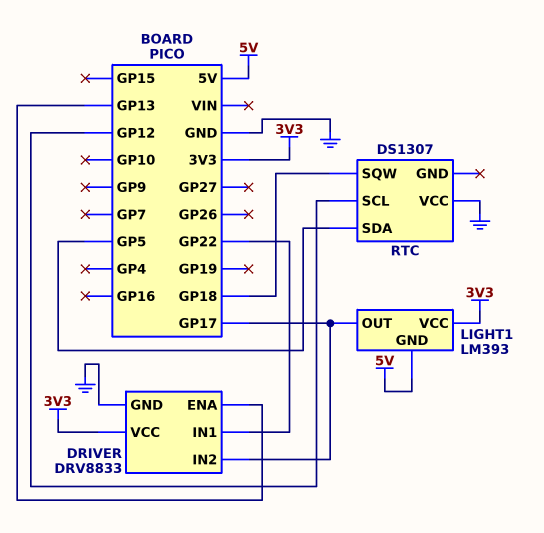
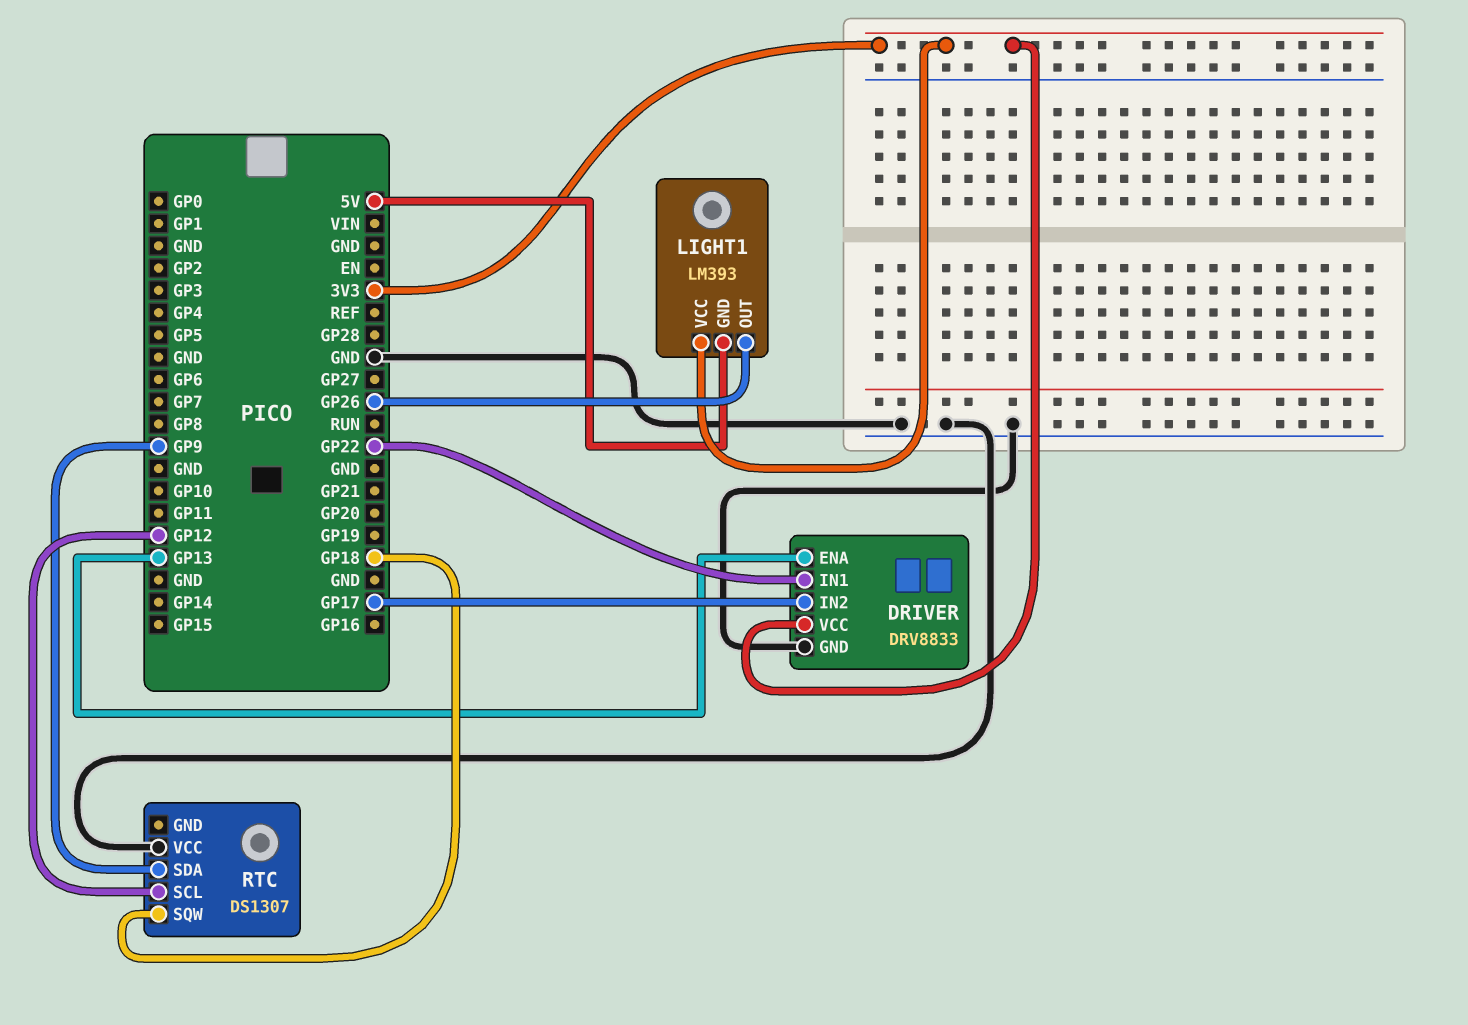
LIGHT1 pin OUT: GP17 -> GP26
RTC pin SDA: GP5 -> GP9

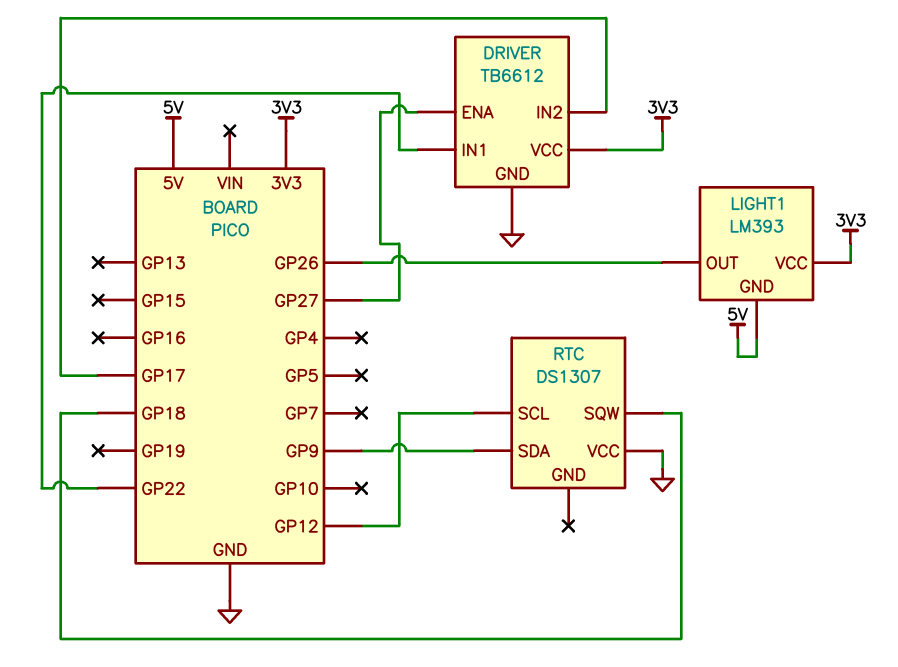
DRIVER: DRV8833 -> TB6612
DRIVER pin ENA: GP13 -> GP27

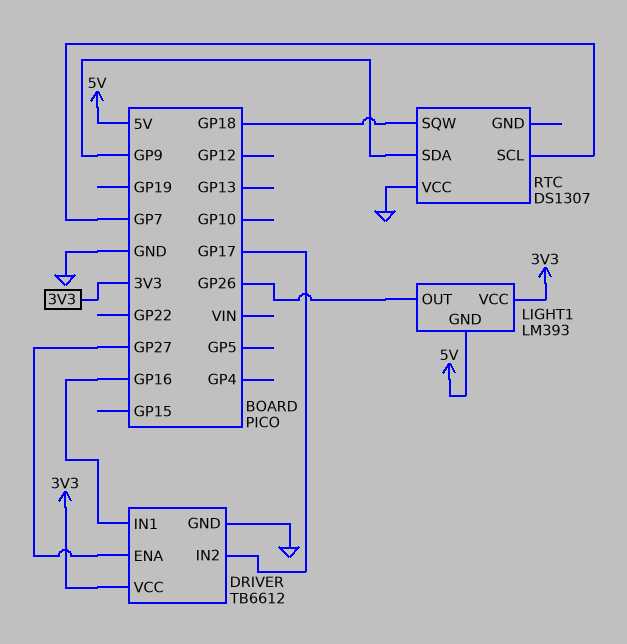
DRIVER pin IN1: GP22 -> GP16
RTC pin SCL: GP12 -> GP7

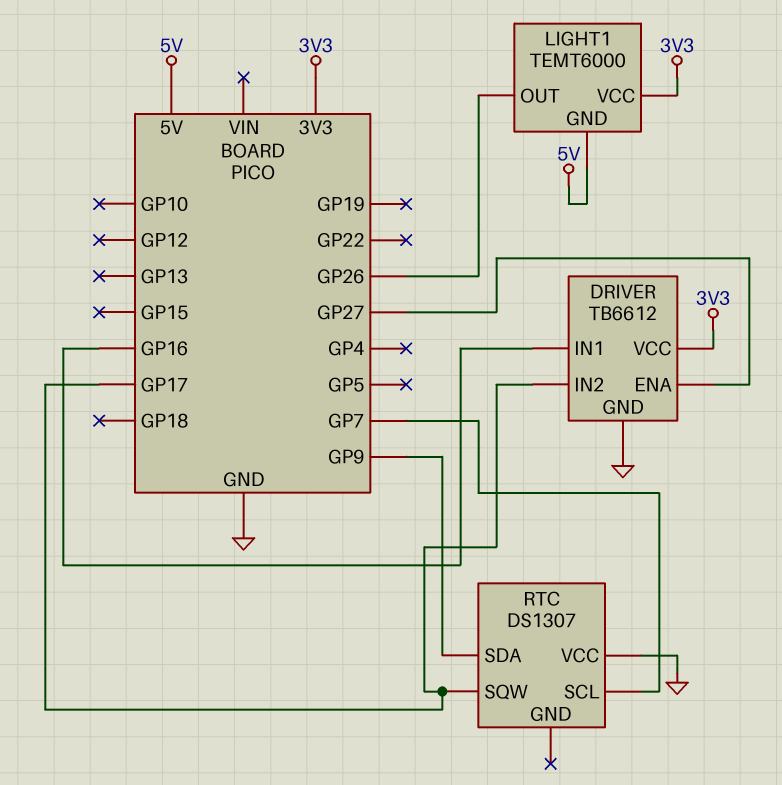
LIGHT1: LM393 -> TEMT6000
RTC pin SQW: GP18 -> GP17

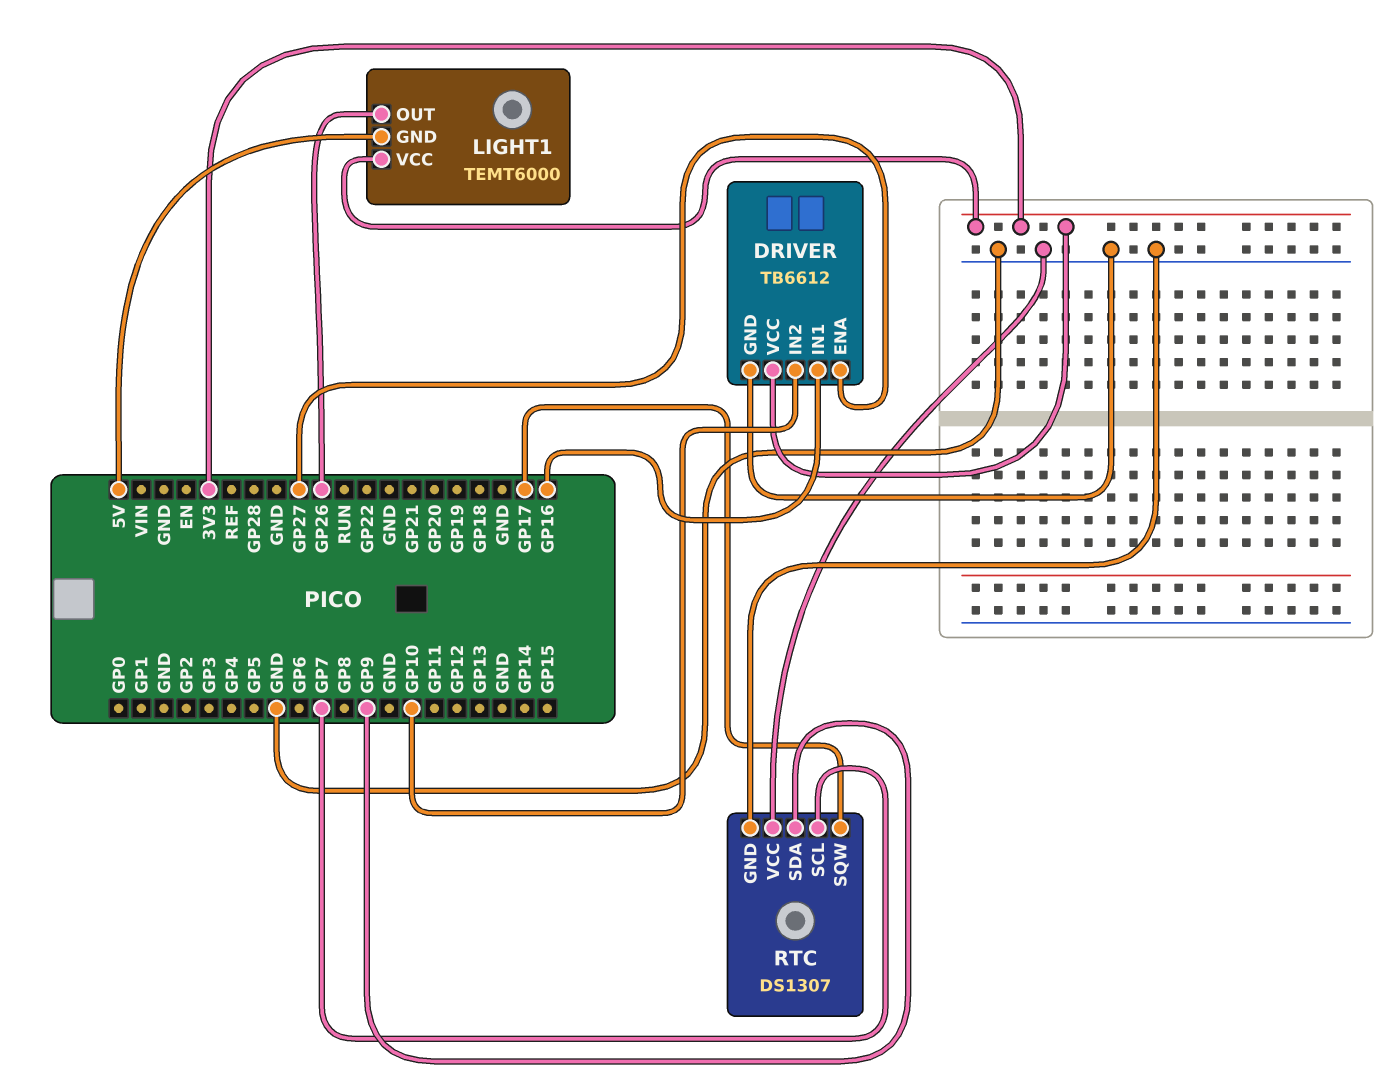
DRIVER pin IN2: GP17 -> GP10
RTC pin GND: none -> GND

